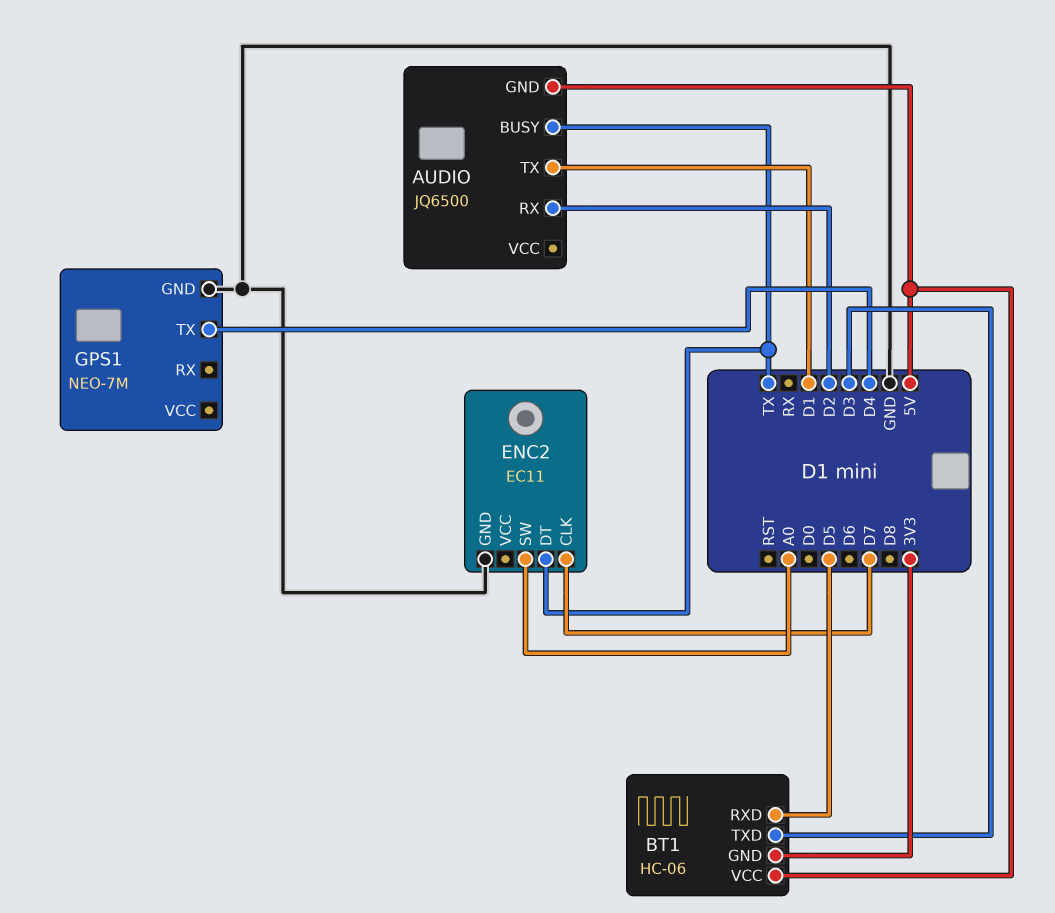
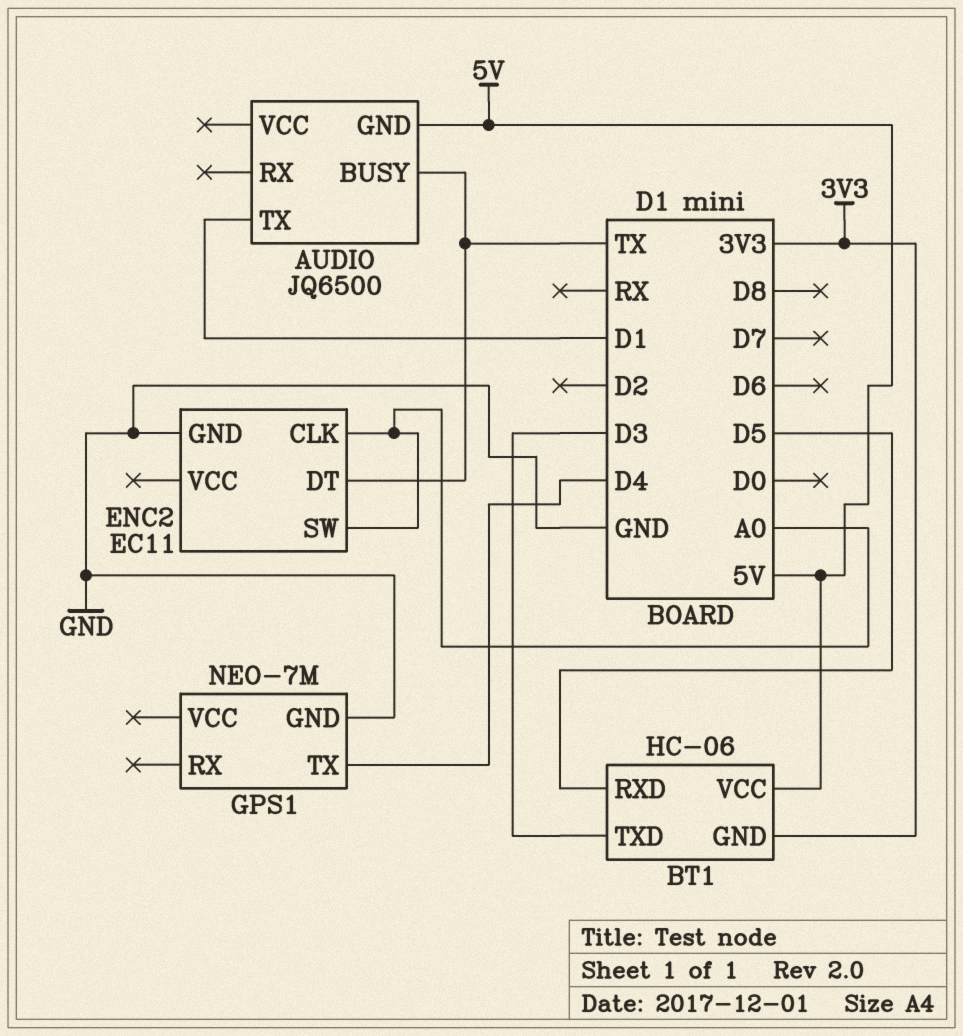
AUDIO pin RX: D2 -> none
ENC2 pin CLK: D7 -> A0

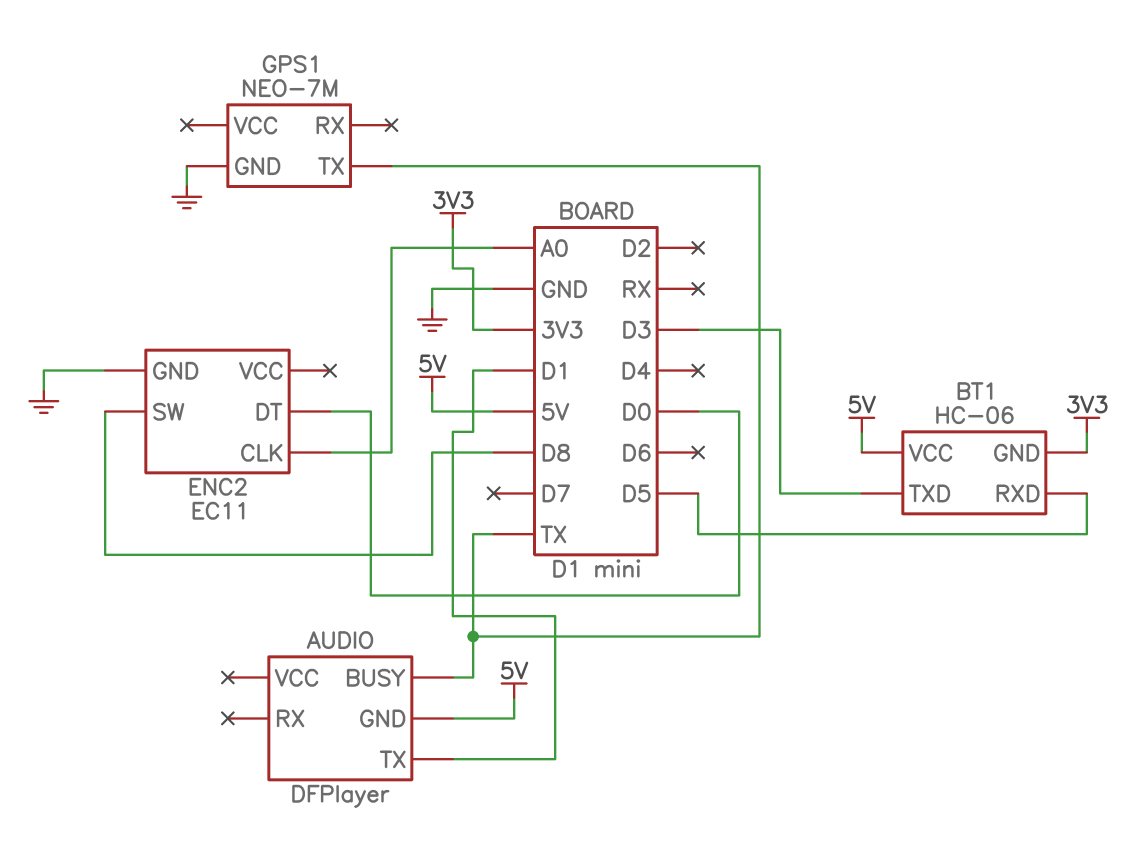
AUDIO: JQ6500 -> DFPlayer
ENC2 pin DT: TX -> D0
ENC2 pin SW: A0 -> D8
GPS1 pin TX: D4 -> TX

